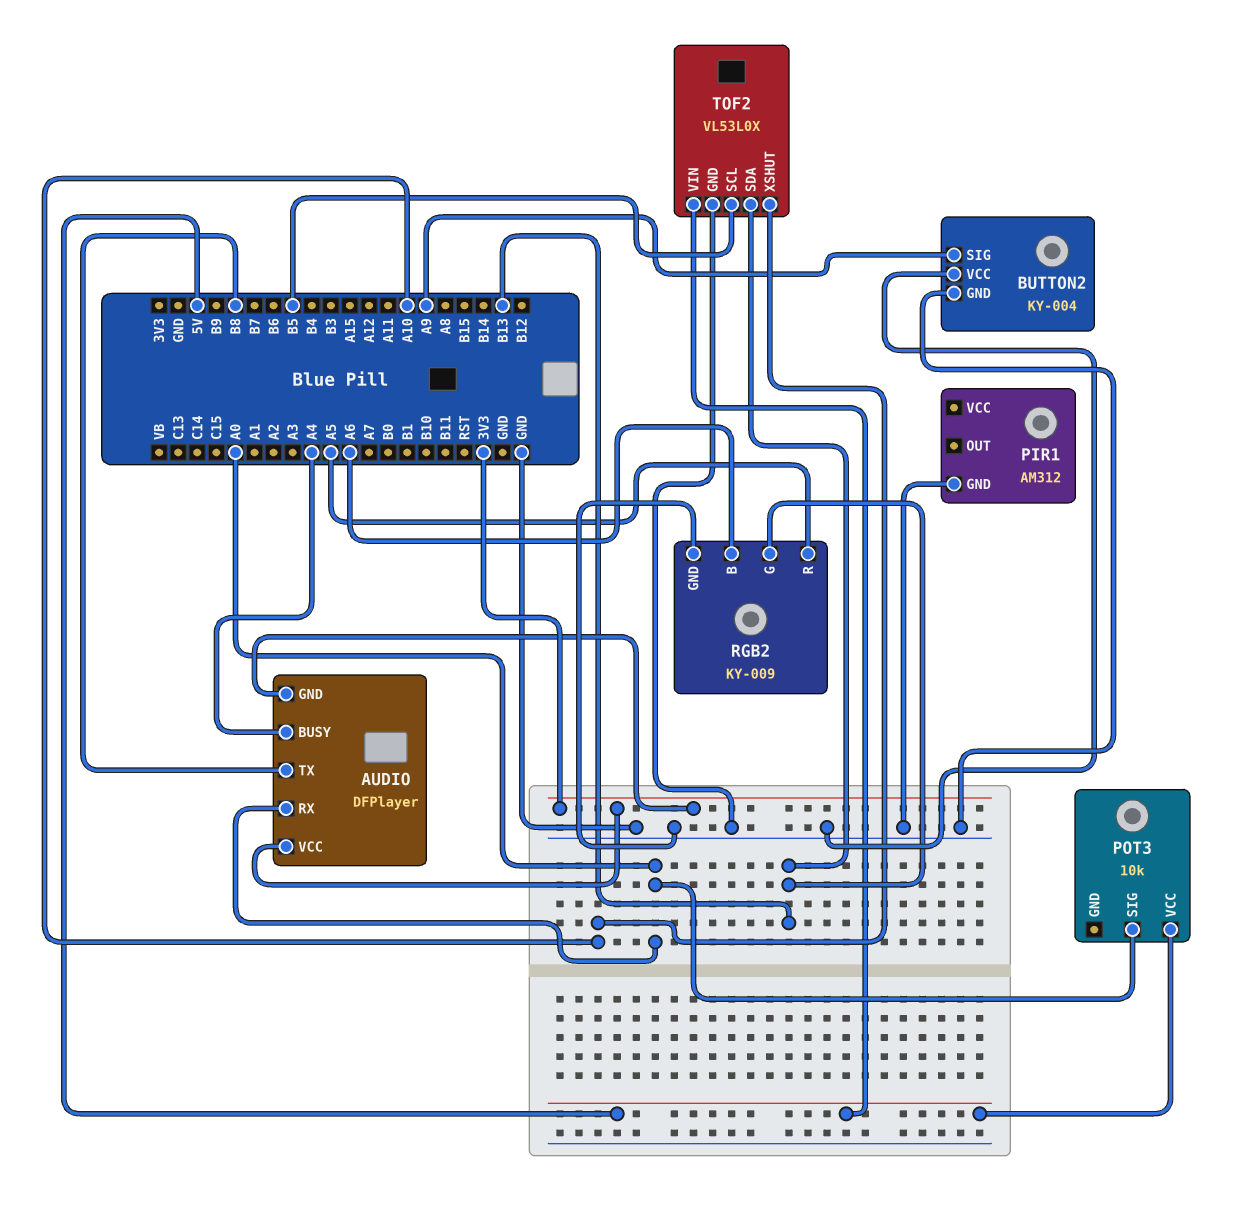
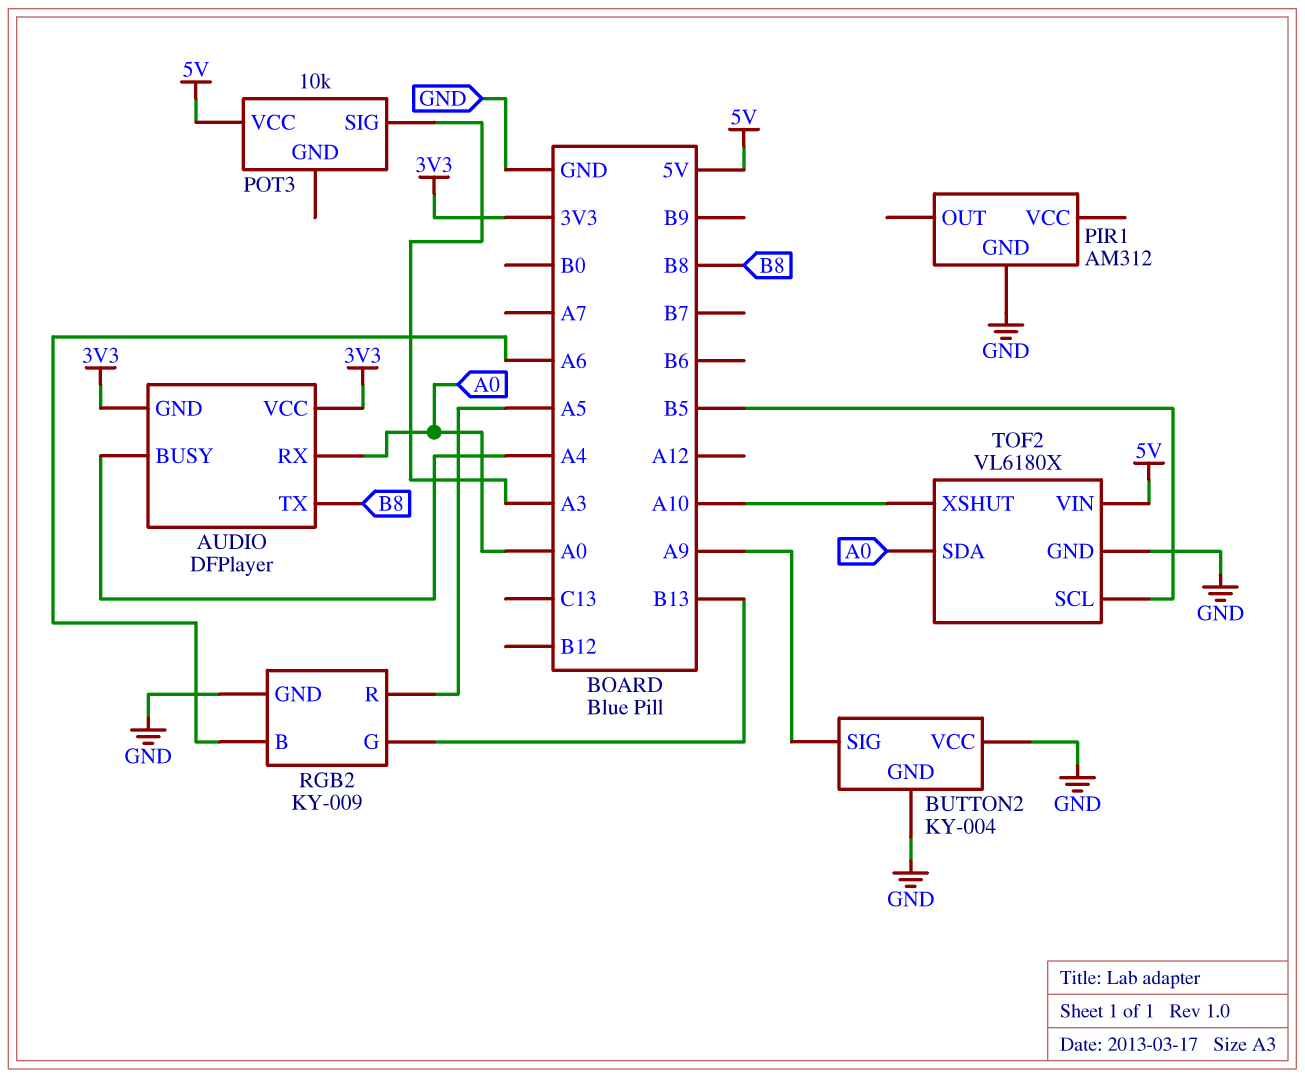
POT3 pin SIG: A0 -> A3
TOF2: VL53L0X -> VL6180X
TOF2 pin SDA: B13 -> A0

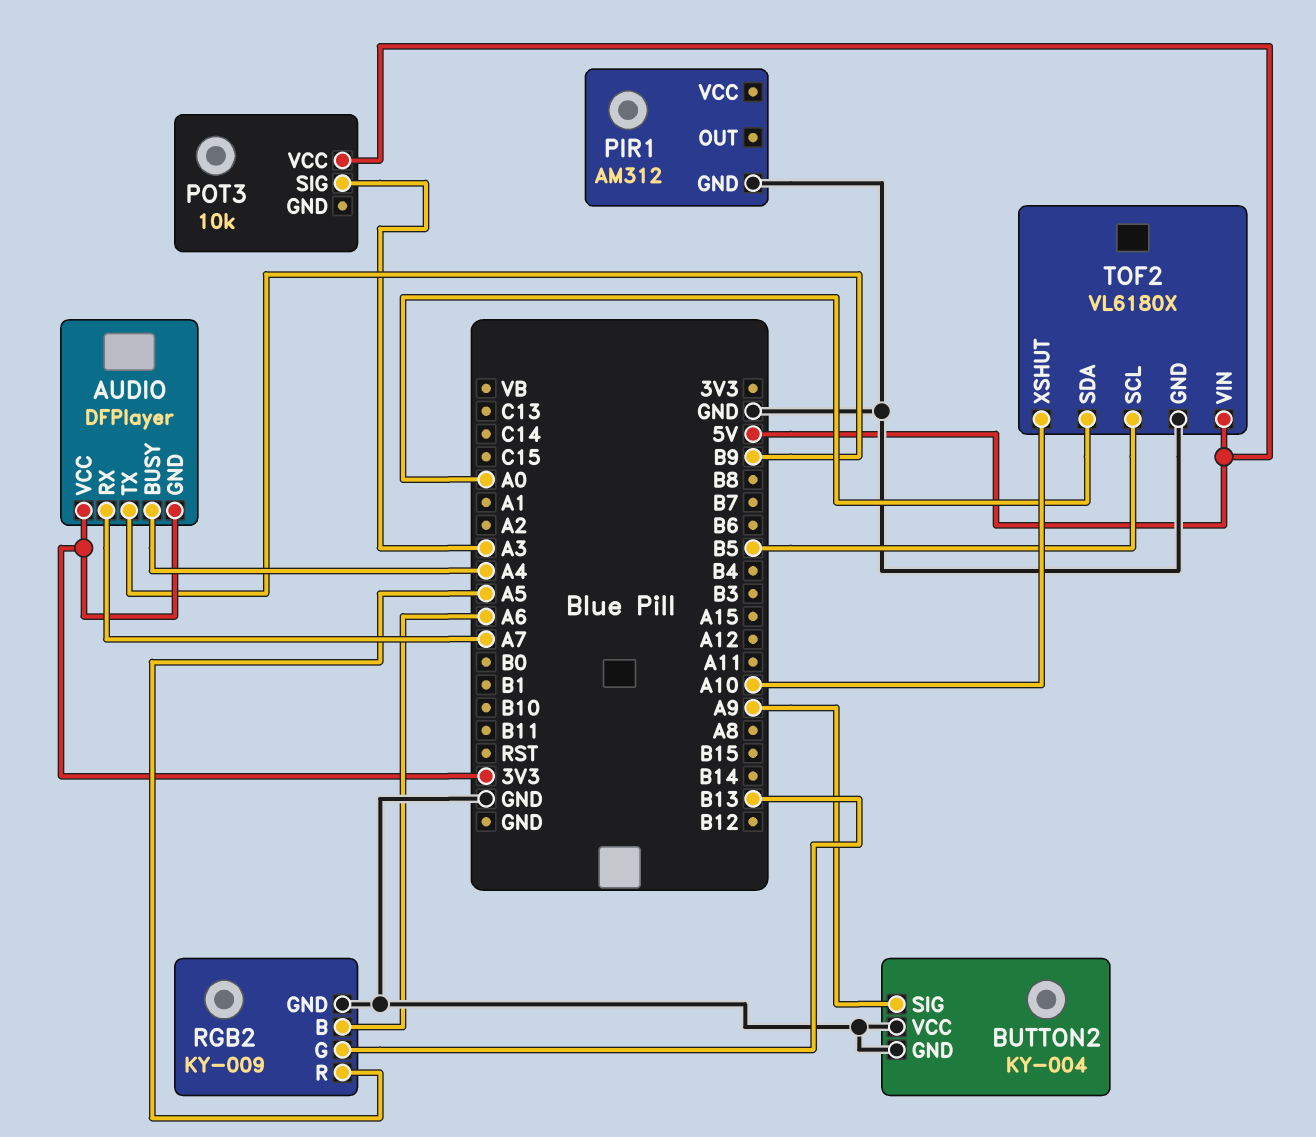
AUDIO pin RX: A0 -> A7
AUDIO pin TX: B8 -> B9

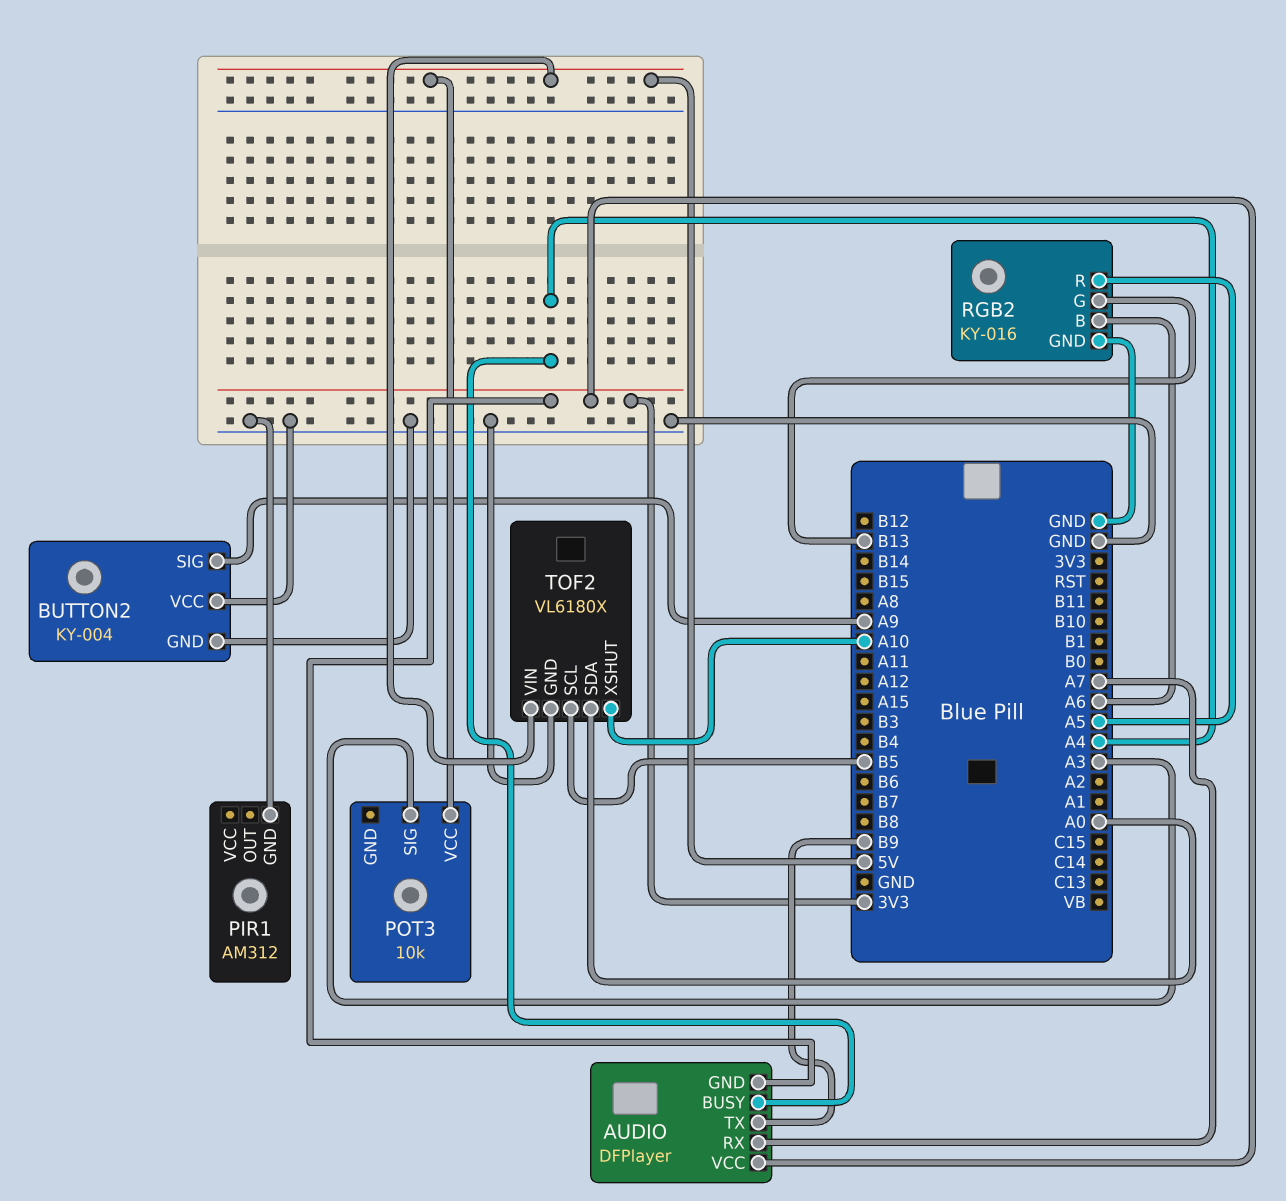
RGB2: KY-009 -> KY-016

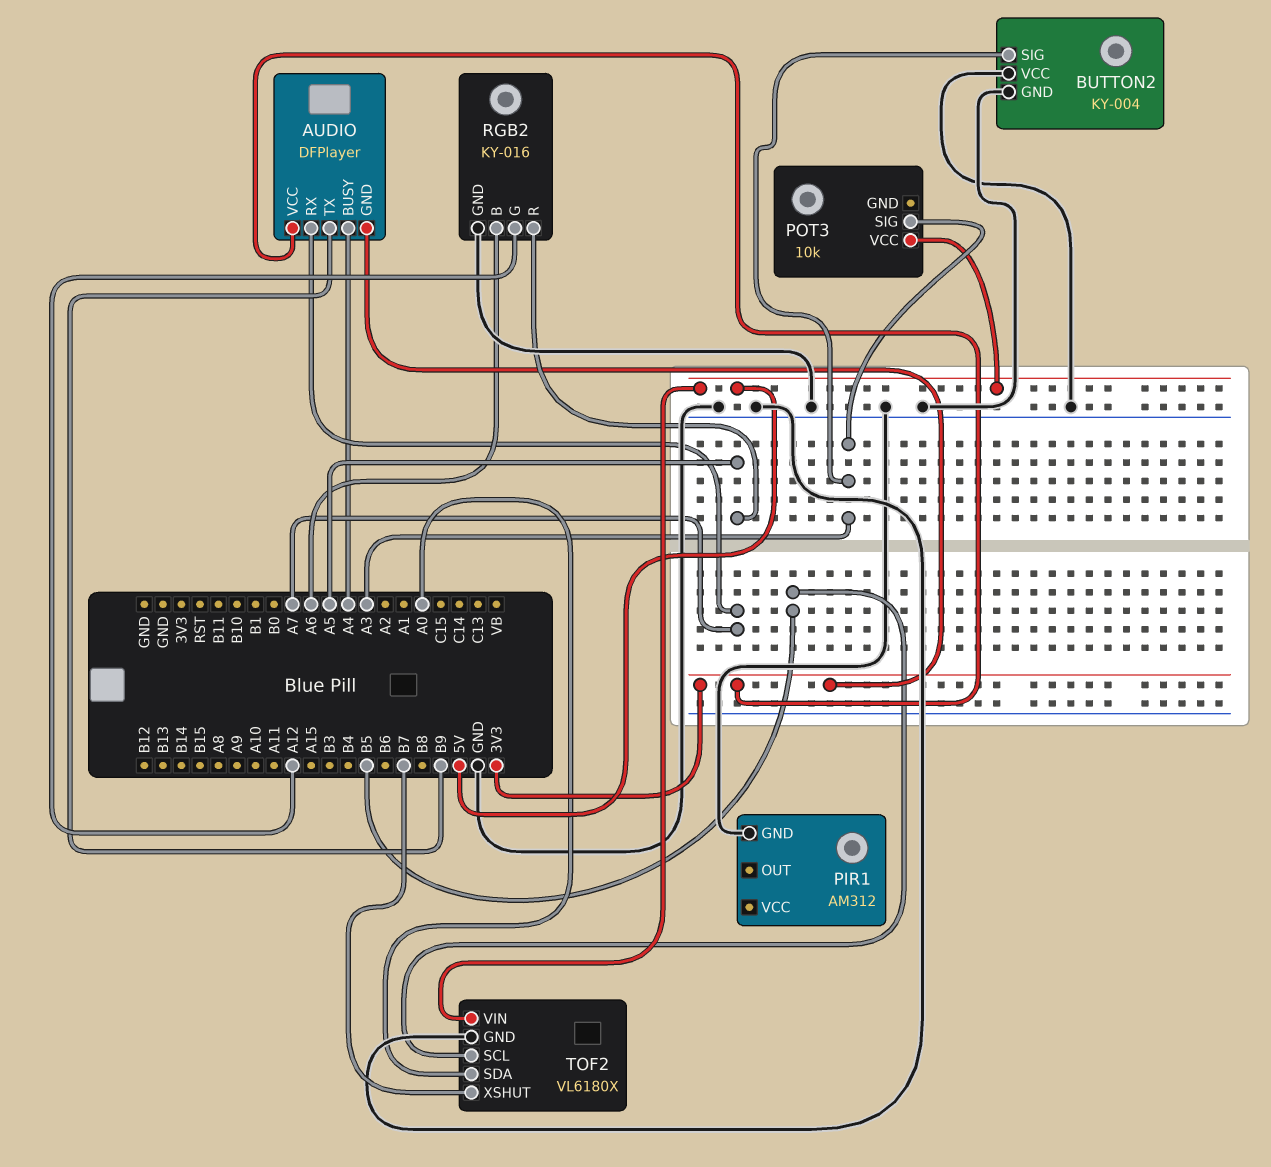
BUTTON2 pin SIG: A9 -> A3
RGB2 pin G: B13 -> A12
TOF2 pin XSHUT: A10 -> B7

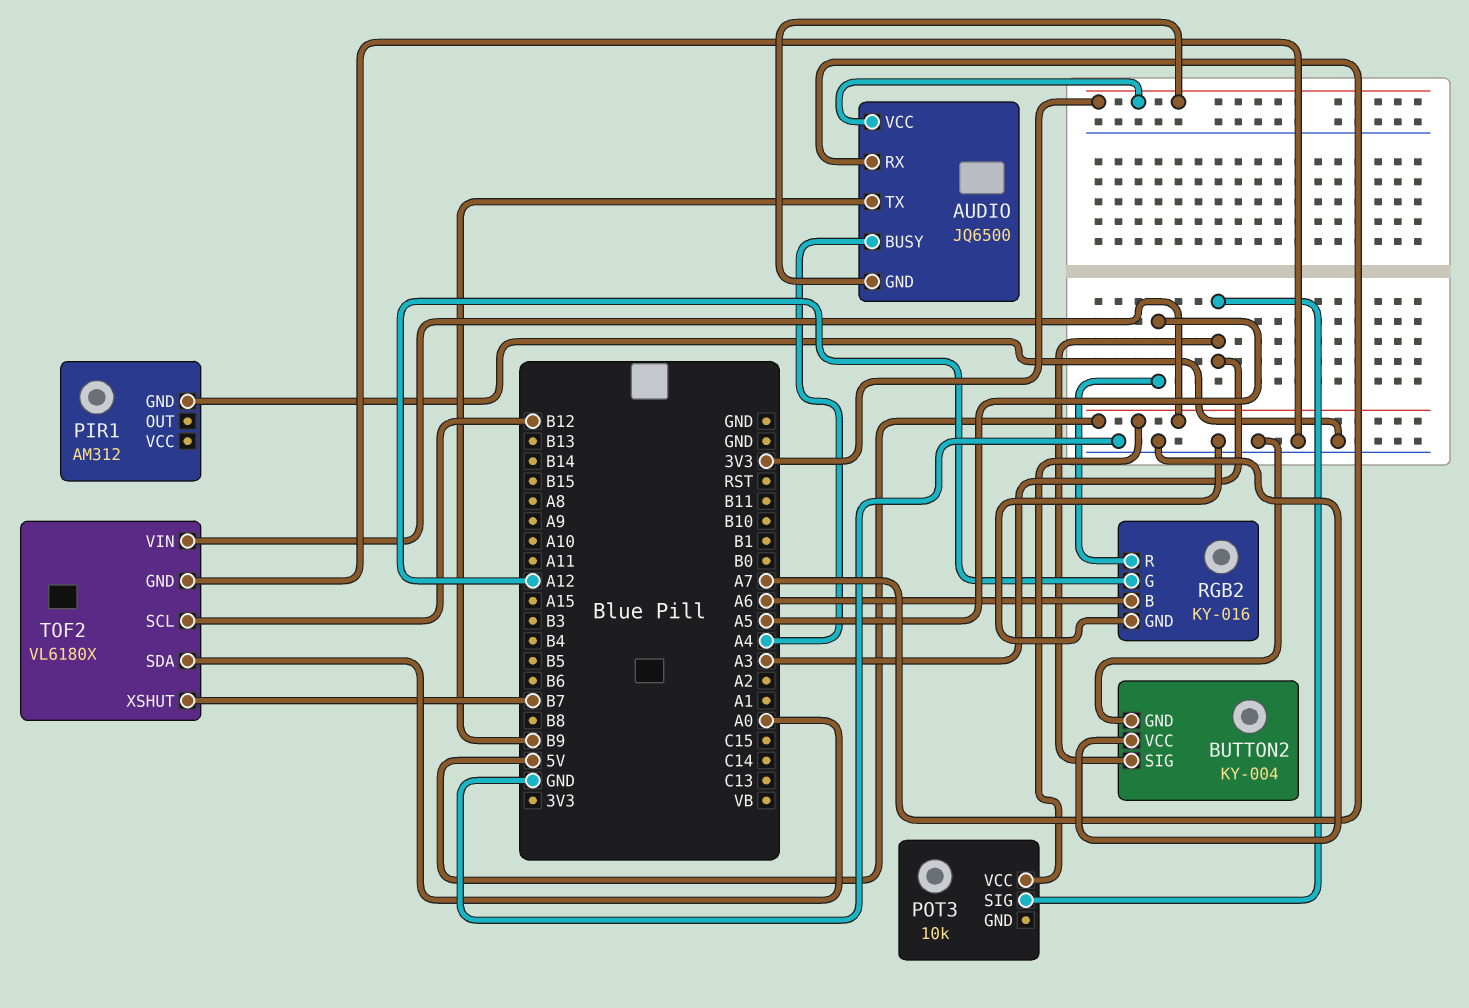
AUDIO: DFPlayer -> JQ6500
TOF2 pin SCL: B5 -> B12

